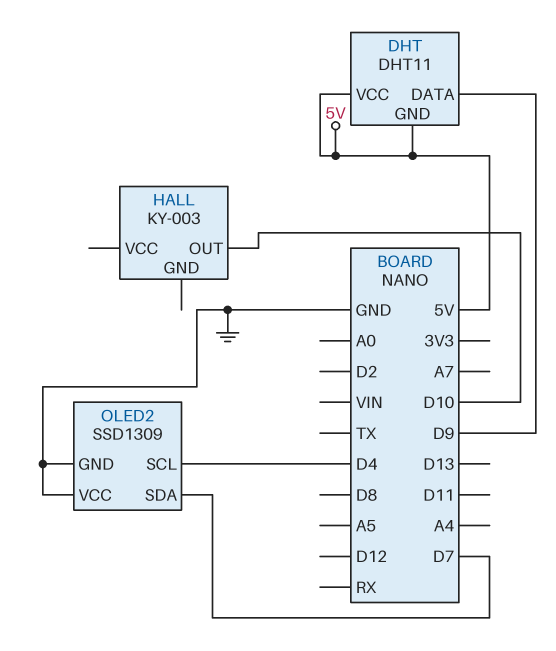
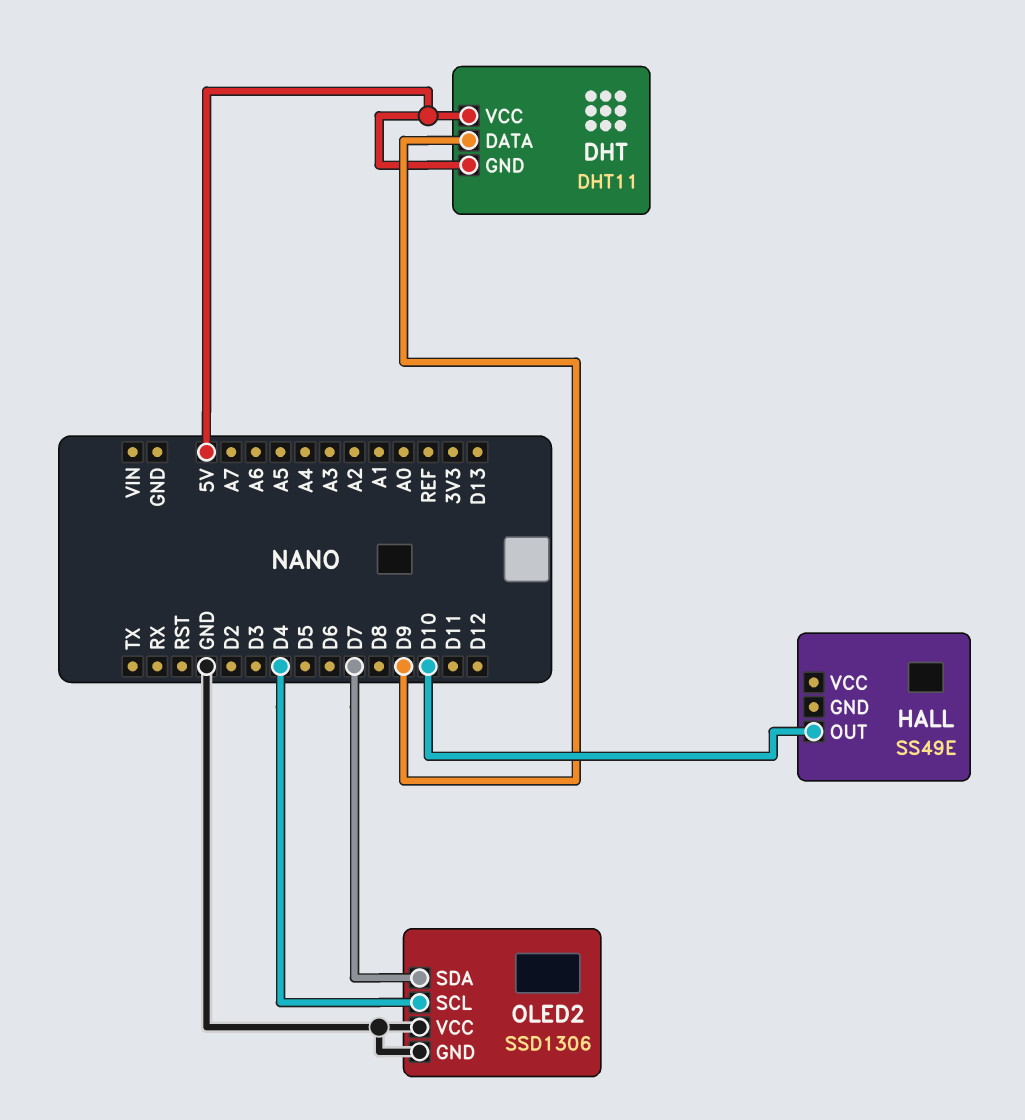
HALL: KY-003 -> SS49E
OLED2: SSD1309 -> SSD1306

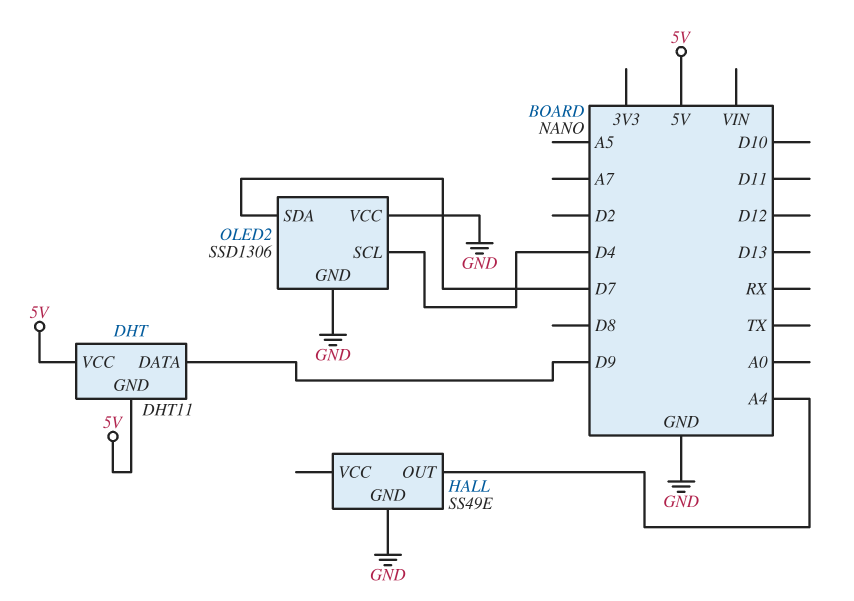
HALL pin GND: none -> GND
HALL pin OUT: D10 -> A4

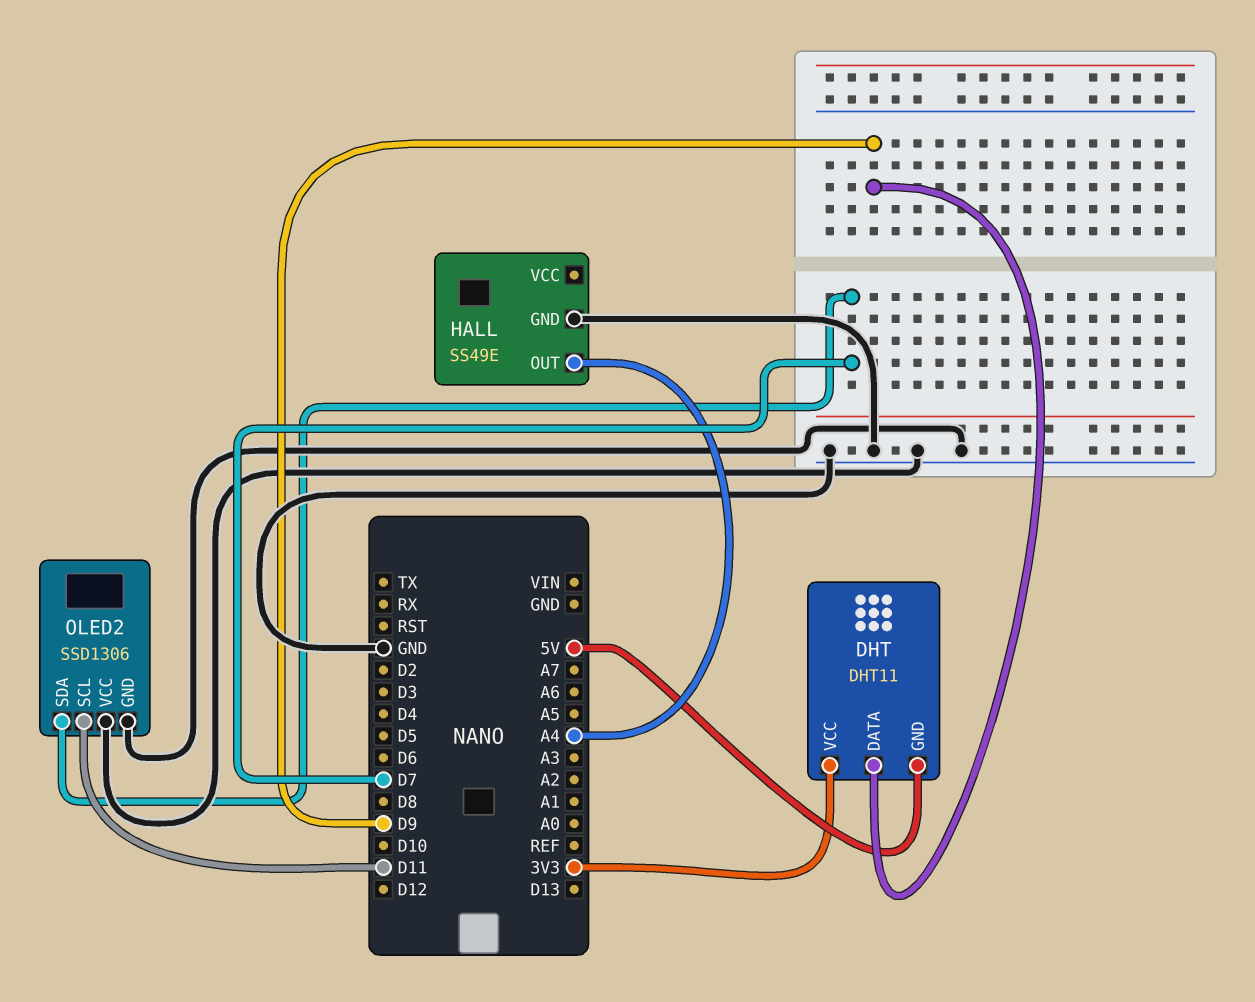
DHT pin VCC: 5V -> 3V3
OLED2 pin SCL: D4 -> D11

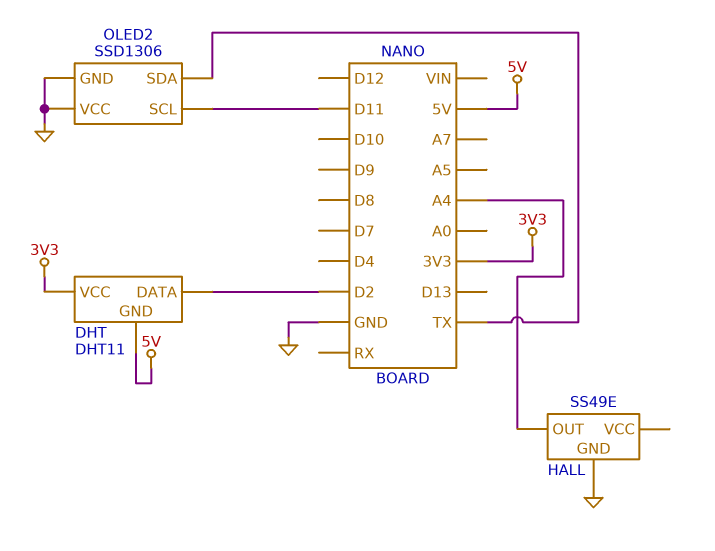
DHT pin DATA: D9 -> D2
OLED2 pin SDA: D7 -> TX

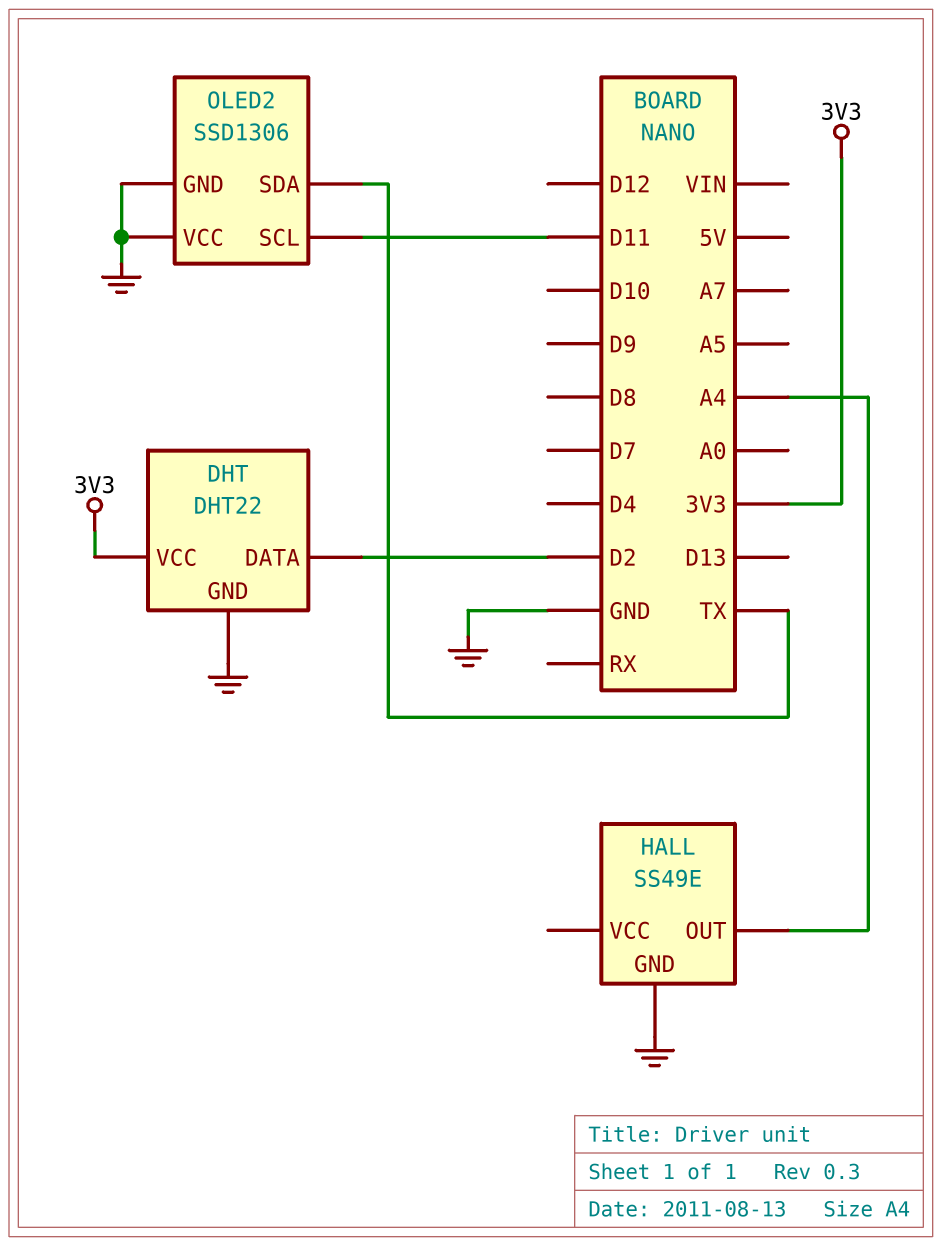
DHT: DHT11 -> DHT22
DHT pin GND: 5V -> GND

